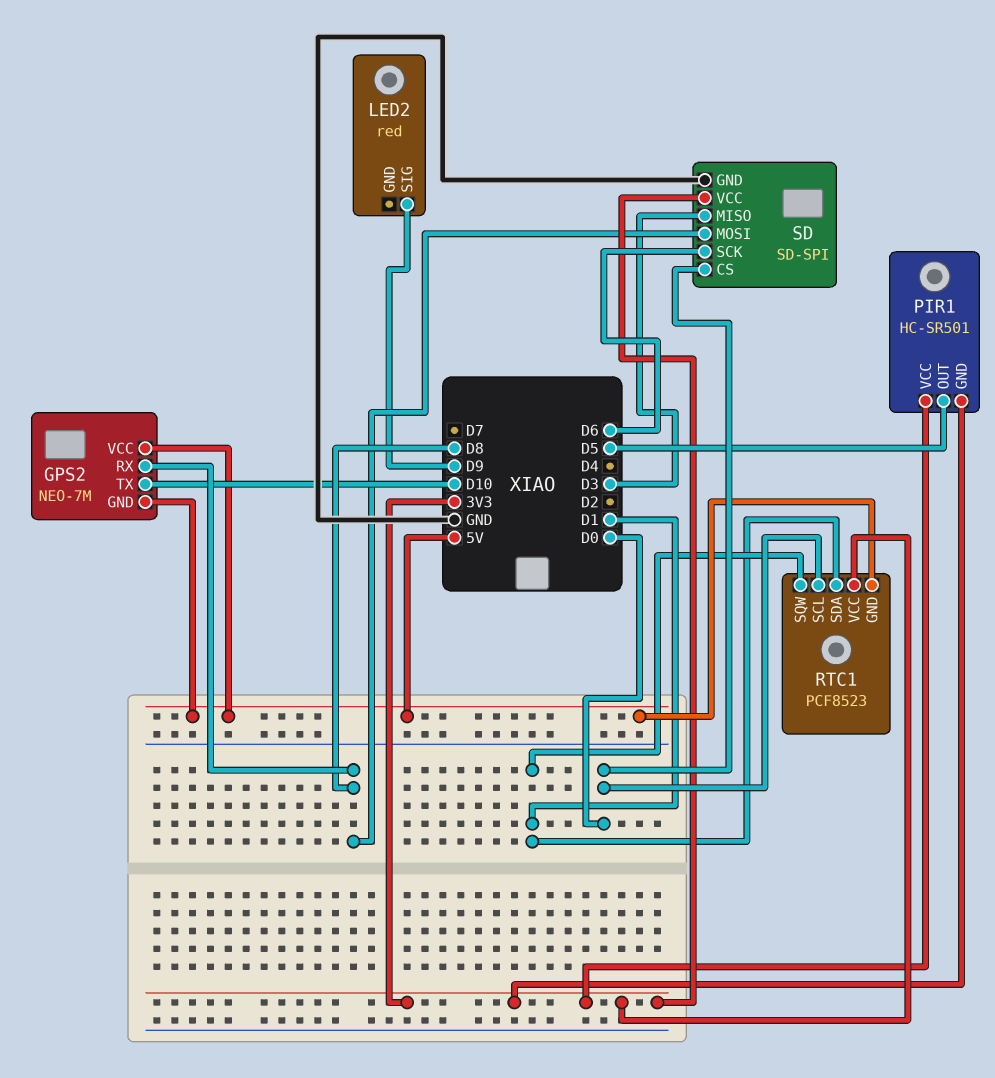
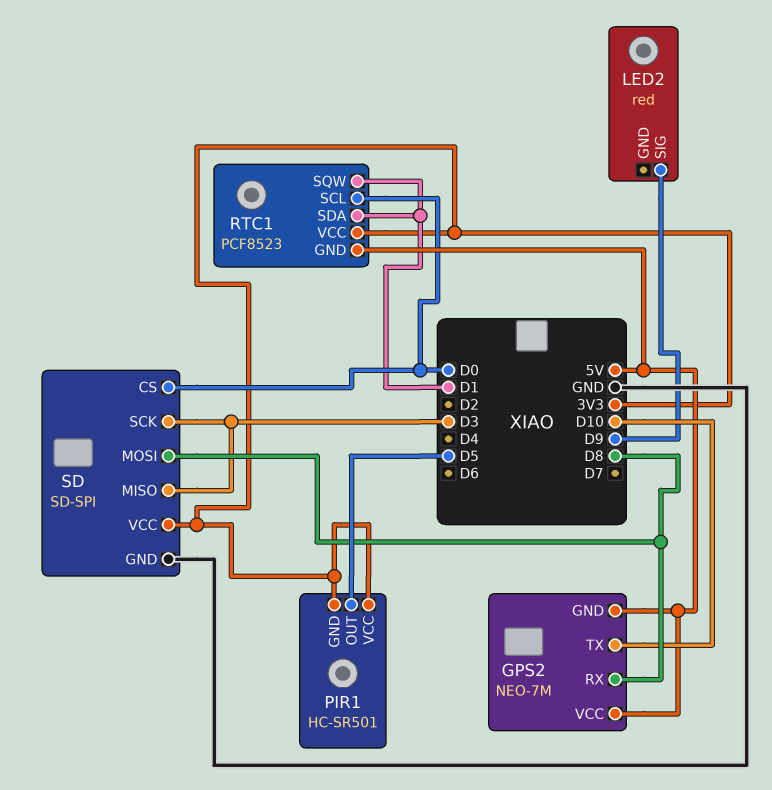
SD pin SCK: D6 -> D3

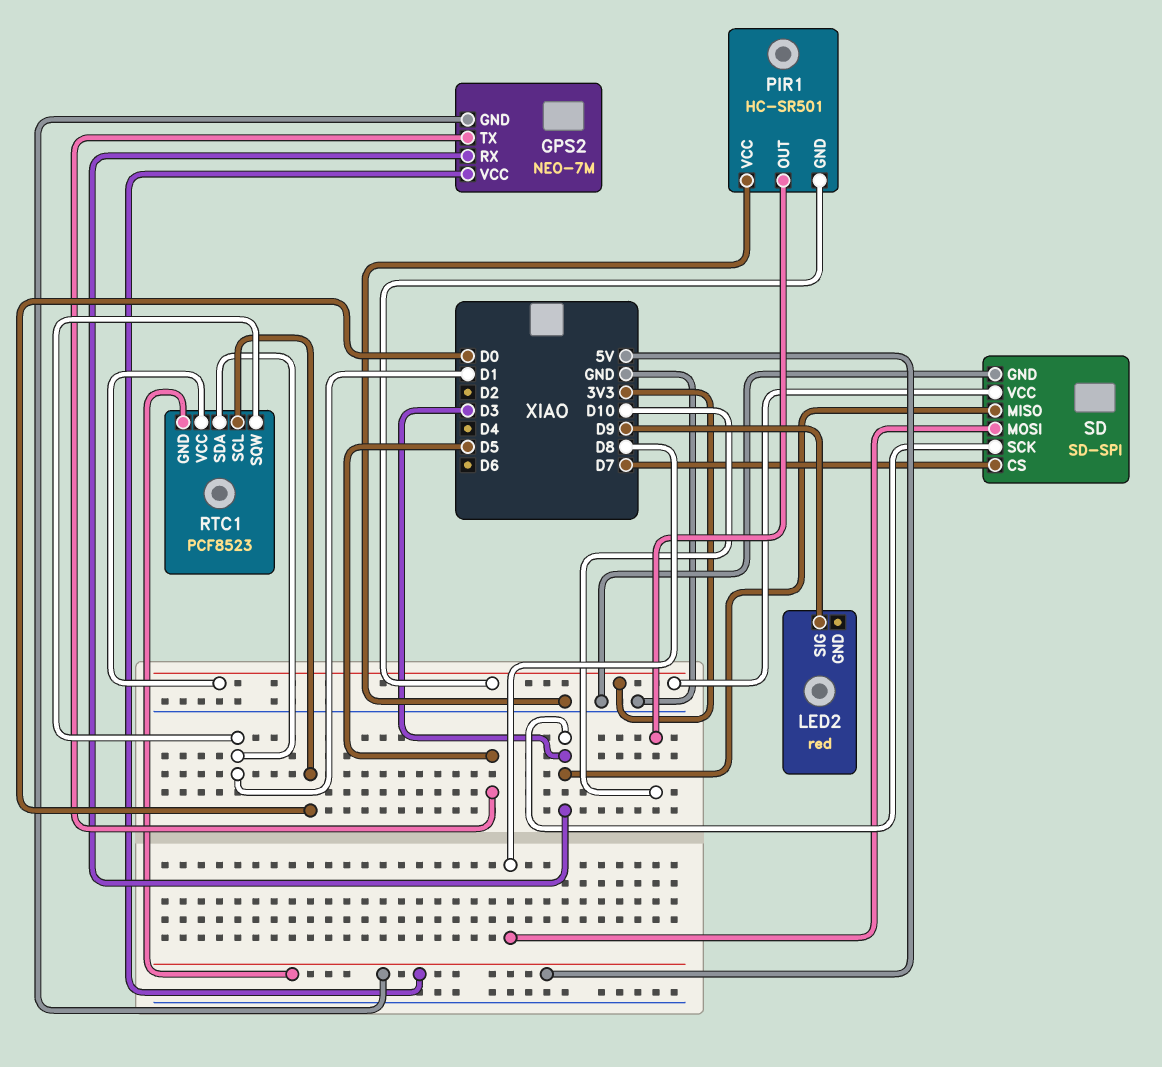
GPS2 pin RX: D8 -> D3
GPS2 pin TX: D10 -> D5
PIR1 pin OUT: D5 -> D10
PIR1 pin VCC: 3V3 -> GND
SD pin CS: D0 -> D7

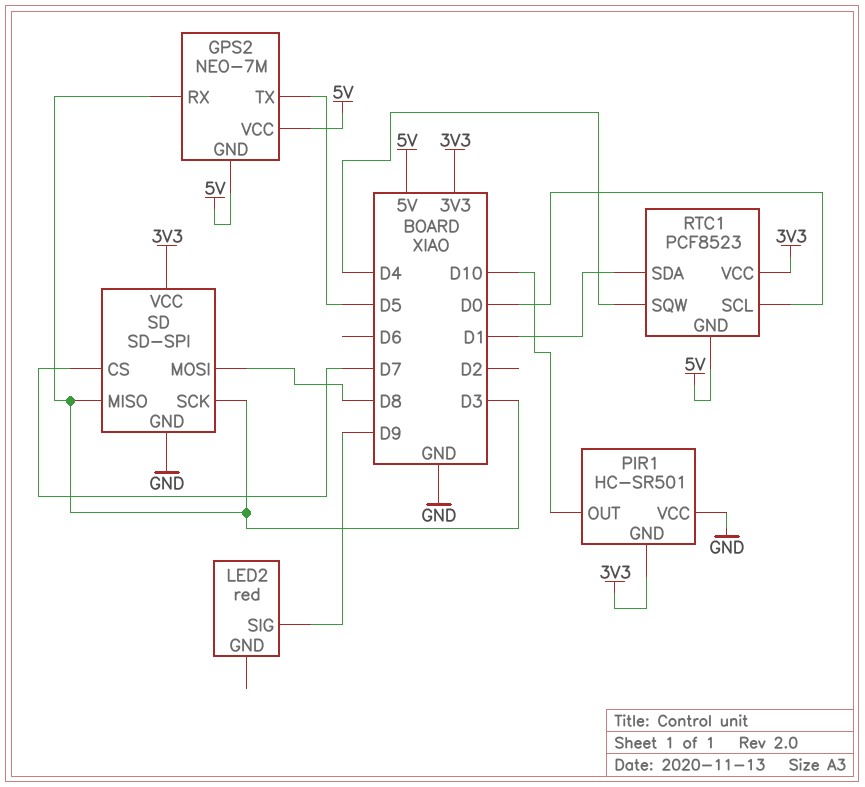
RTC1 pin SQW: D1 -> D4

